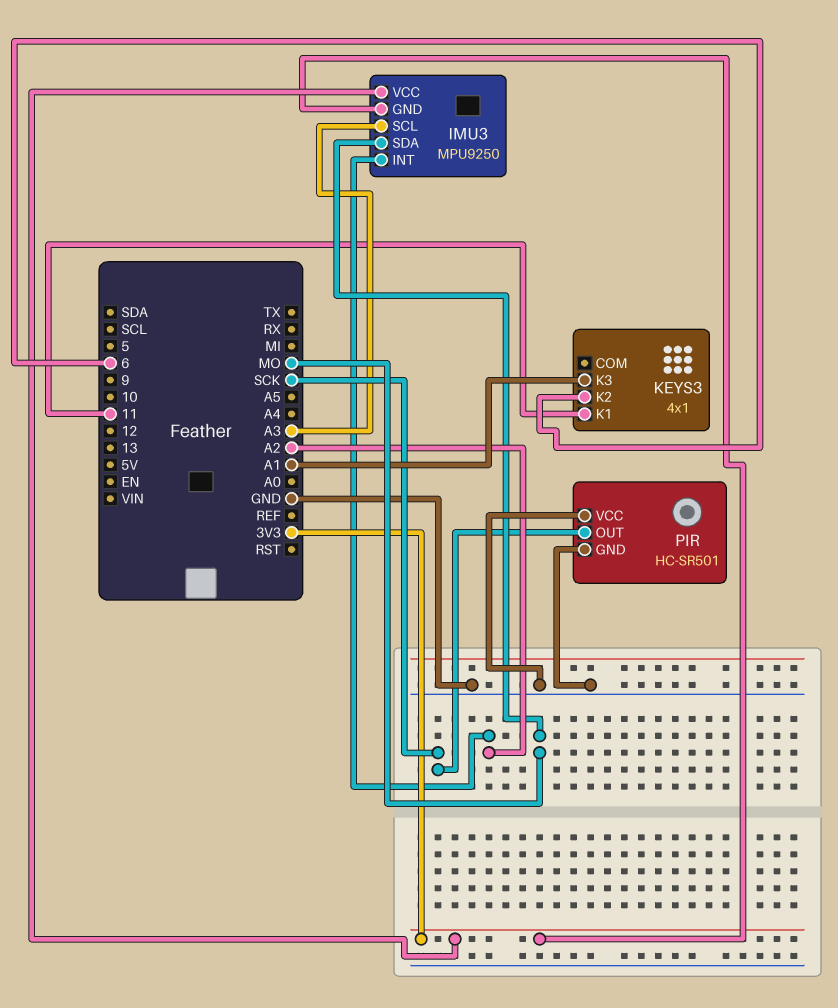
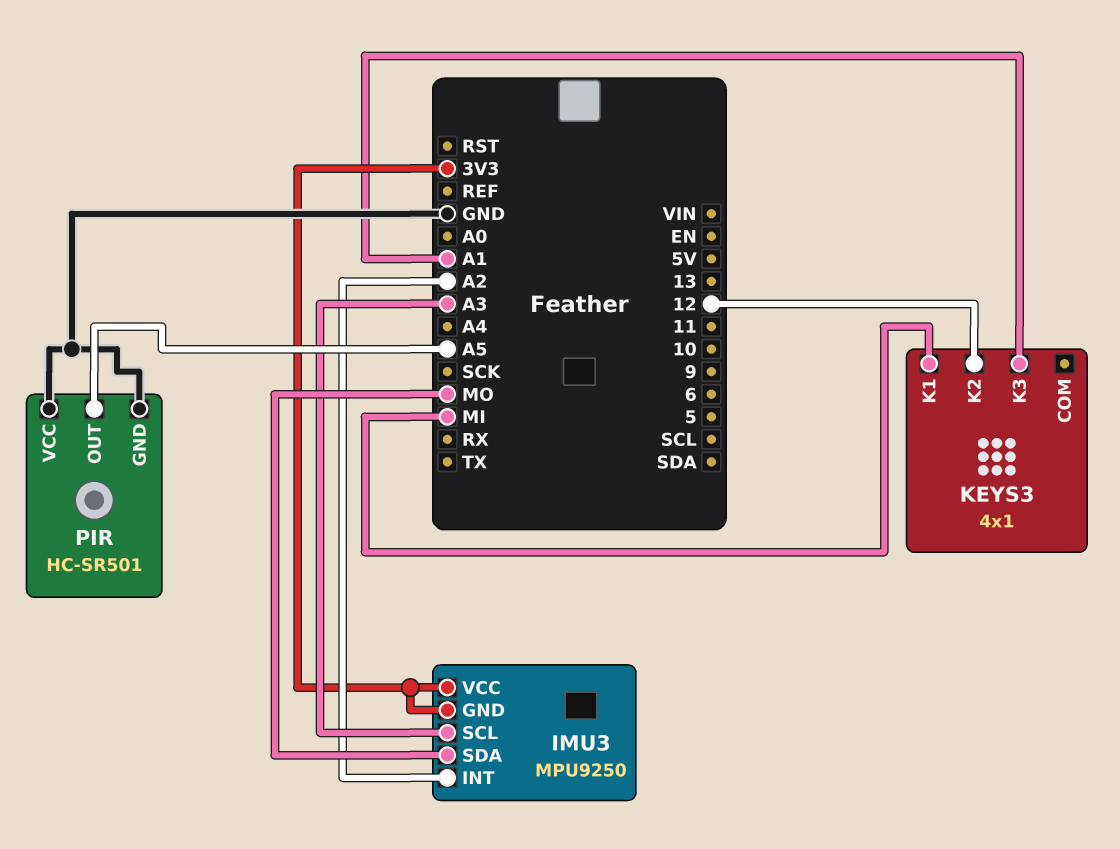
KEYS3 pin K1: 11 -> MI
KEYS3 pin K2: 6 -> 12
PIR pin OUT: SCK -> A5

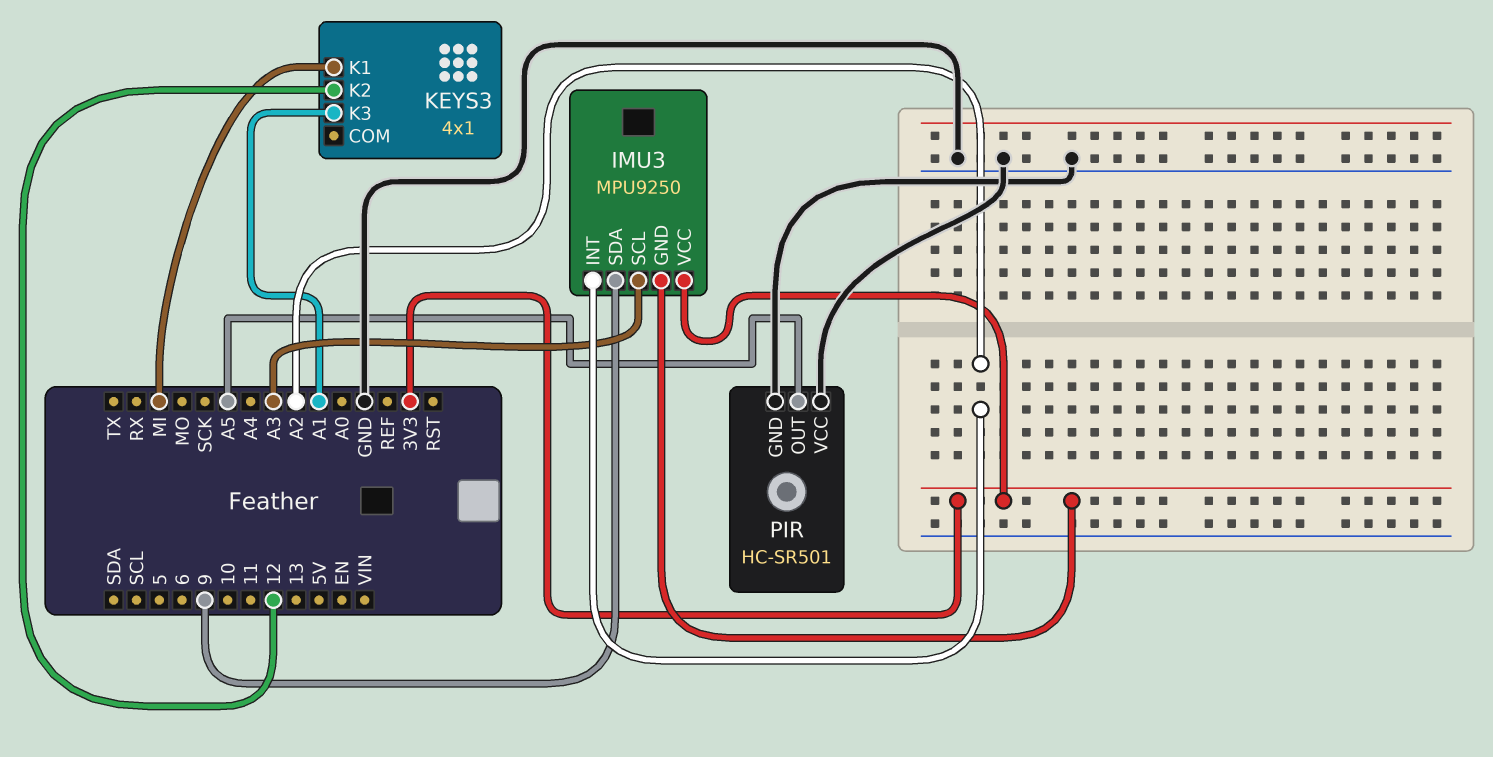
IMU3 pin SDA: MO -> 9

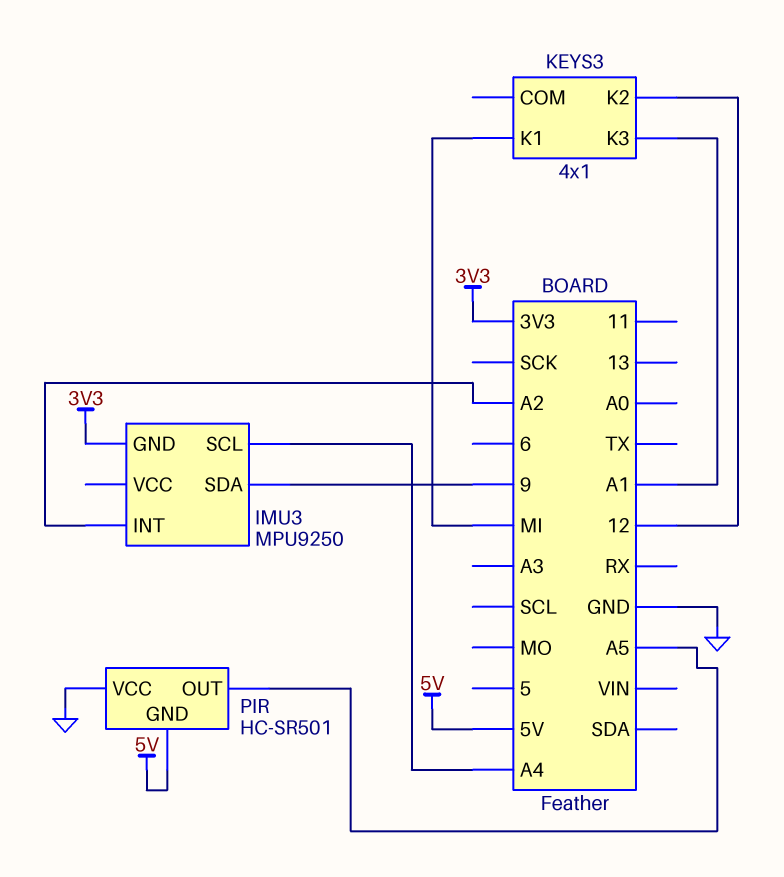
IMU3 pin SCL: A3 -> A4
IMU3 pin VCC: 3V3 -> none
PIR pin GND: GND -> 5V

